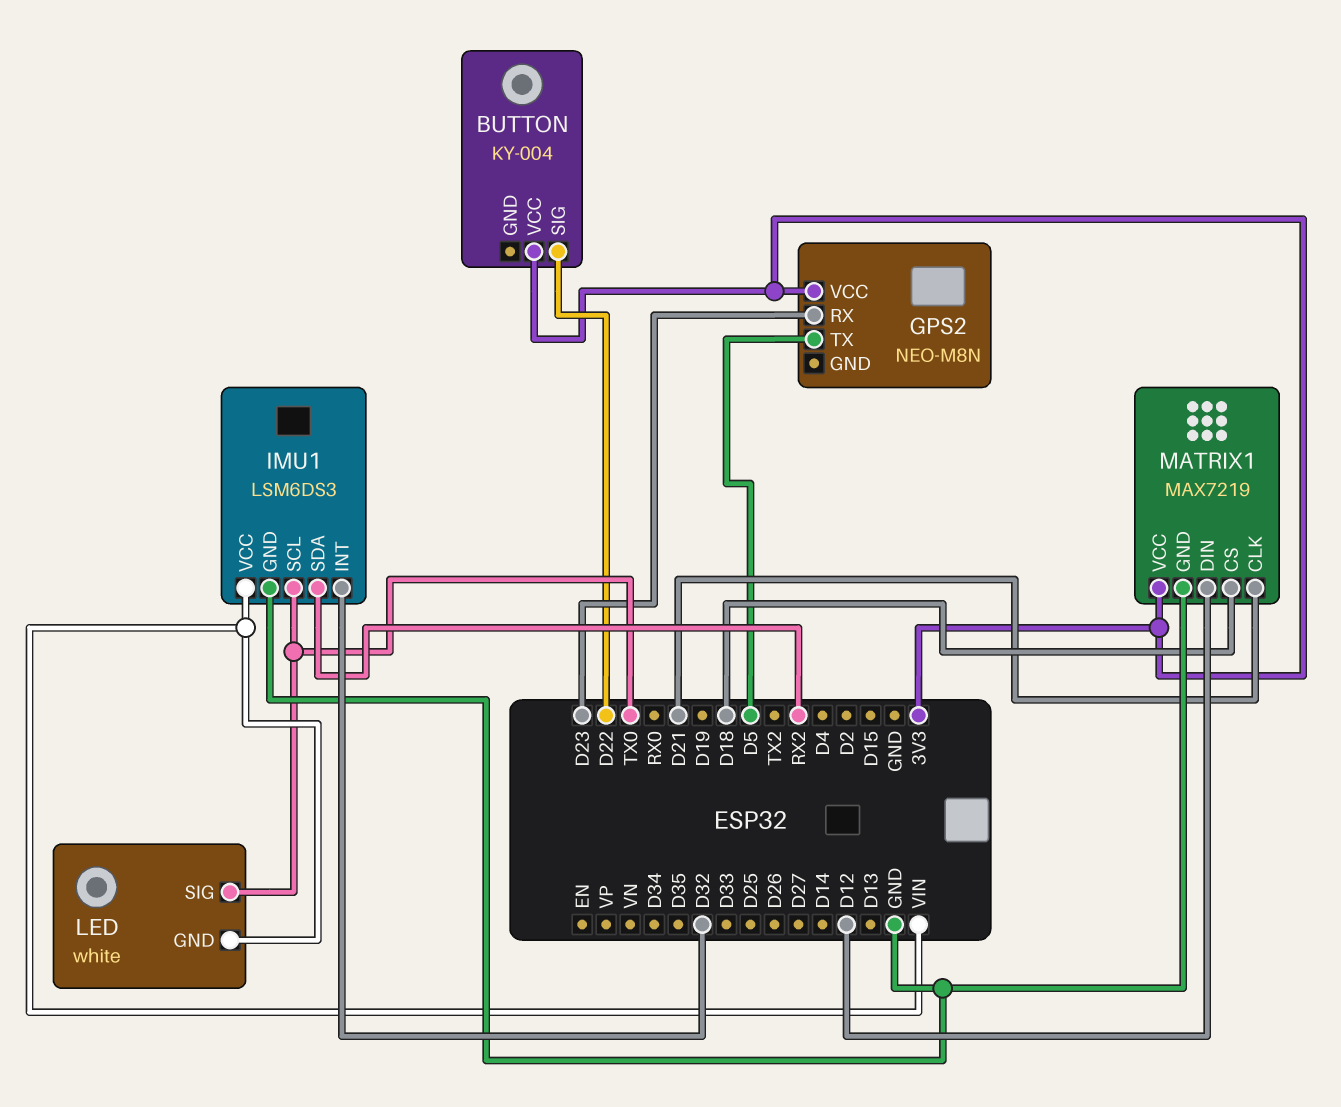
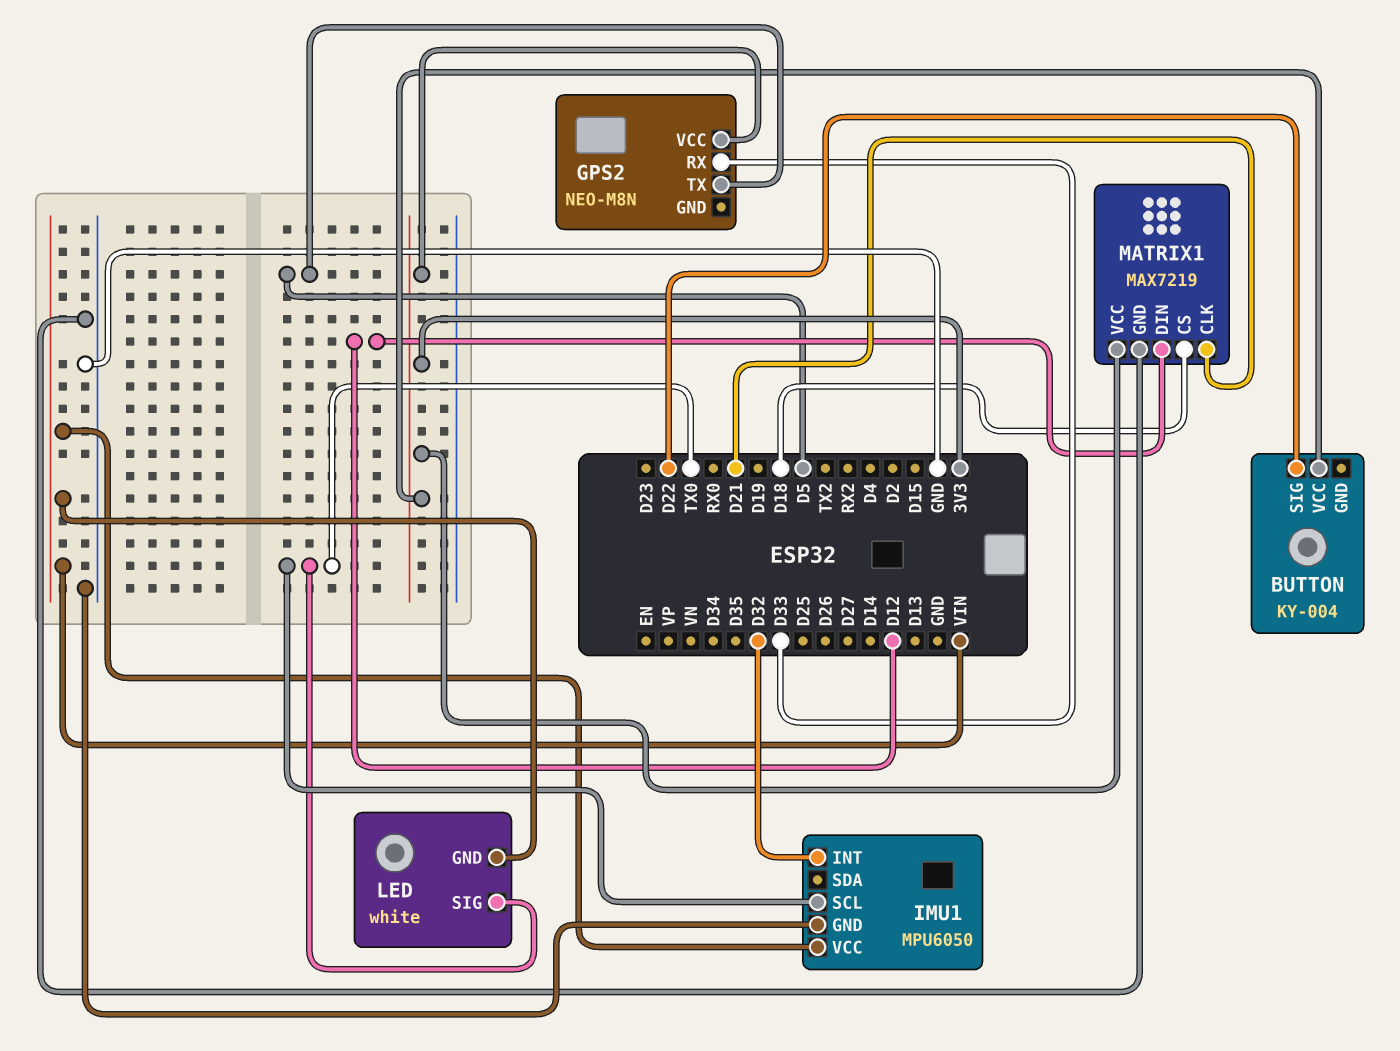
GPS2 pin RX: D23 -> D33
IMU1: LSM6DS3 -> MPU6050
IMU1 pin SDA: RX2 -> none

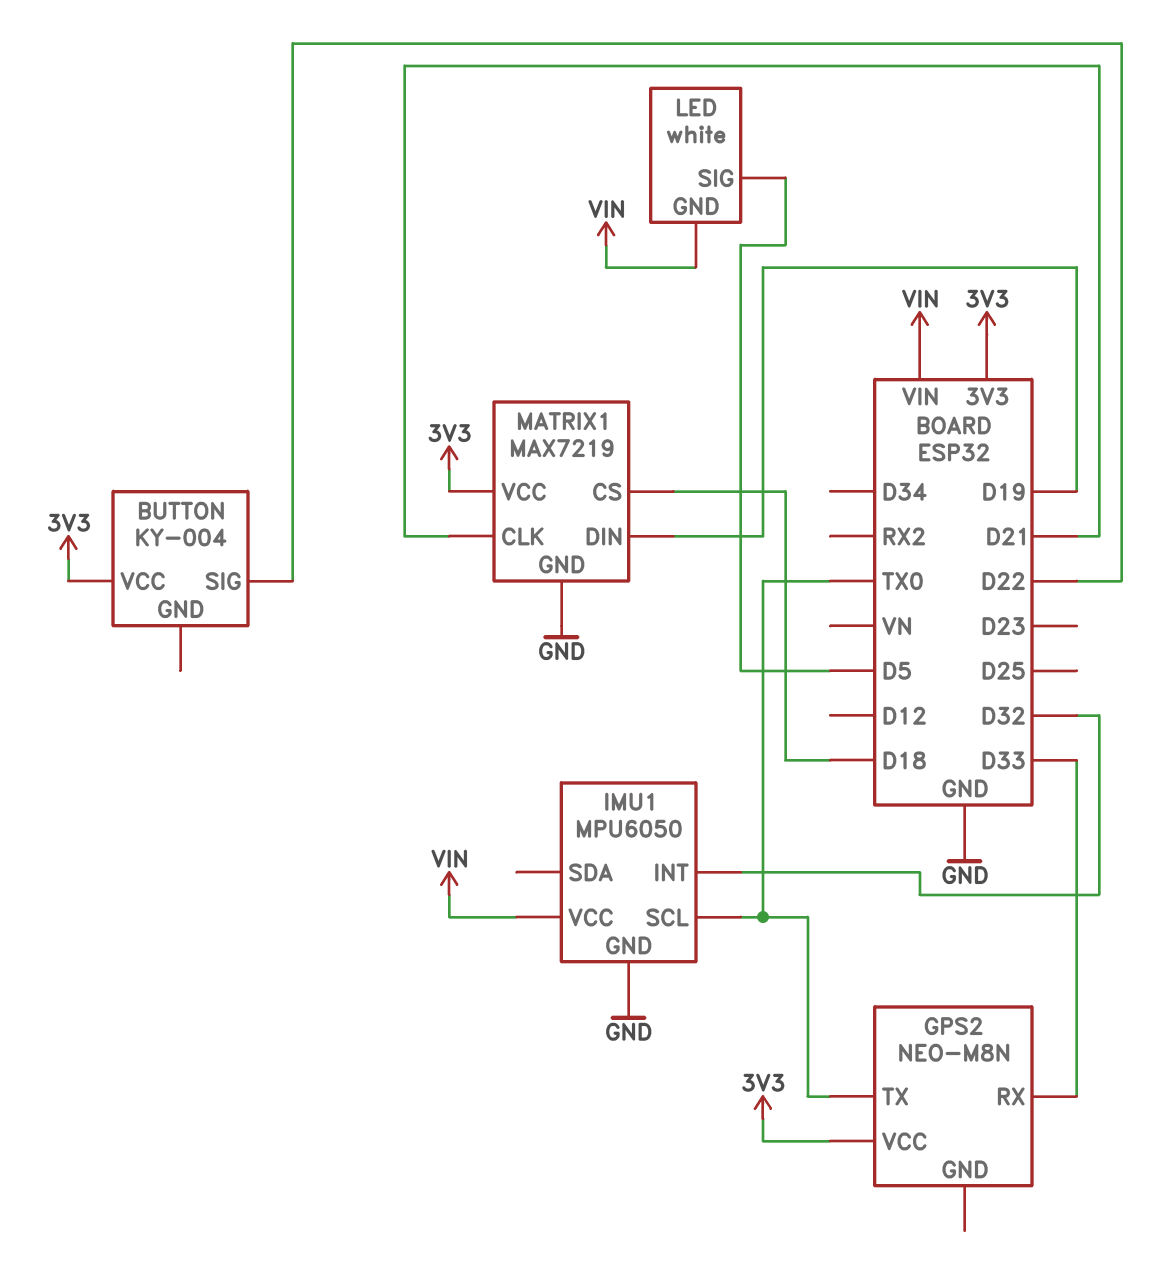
GPS2 pin TX: D5 -> TX0
LED pin SIG: TX0 -> D5
MATRIX1 pin DIN: D12 -> D19

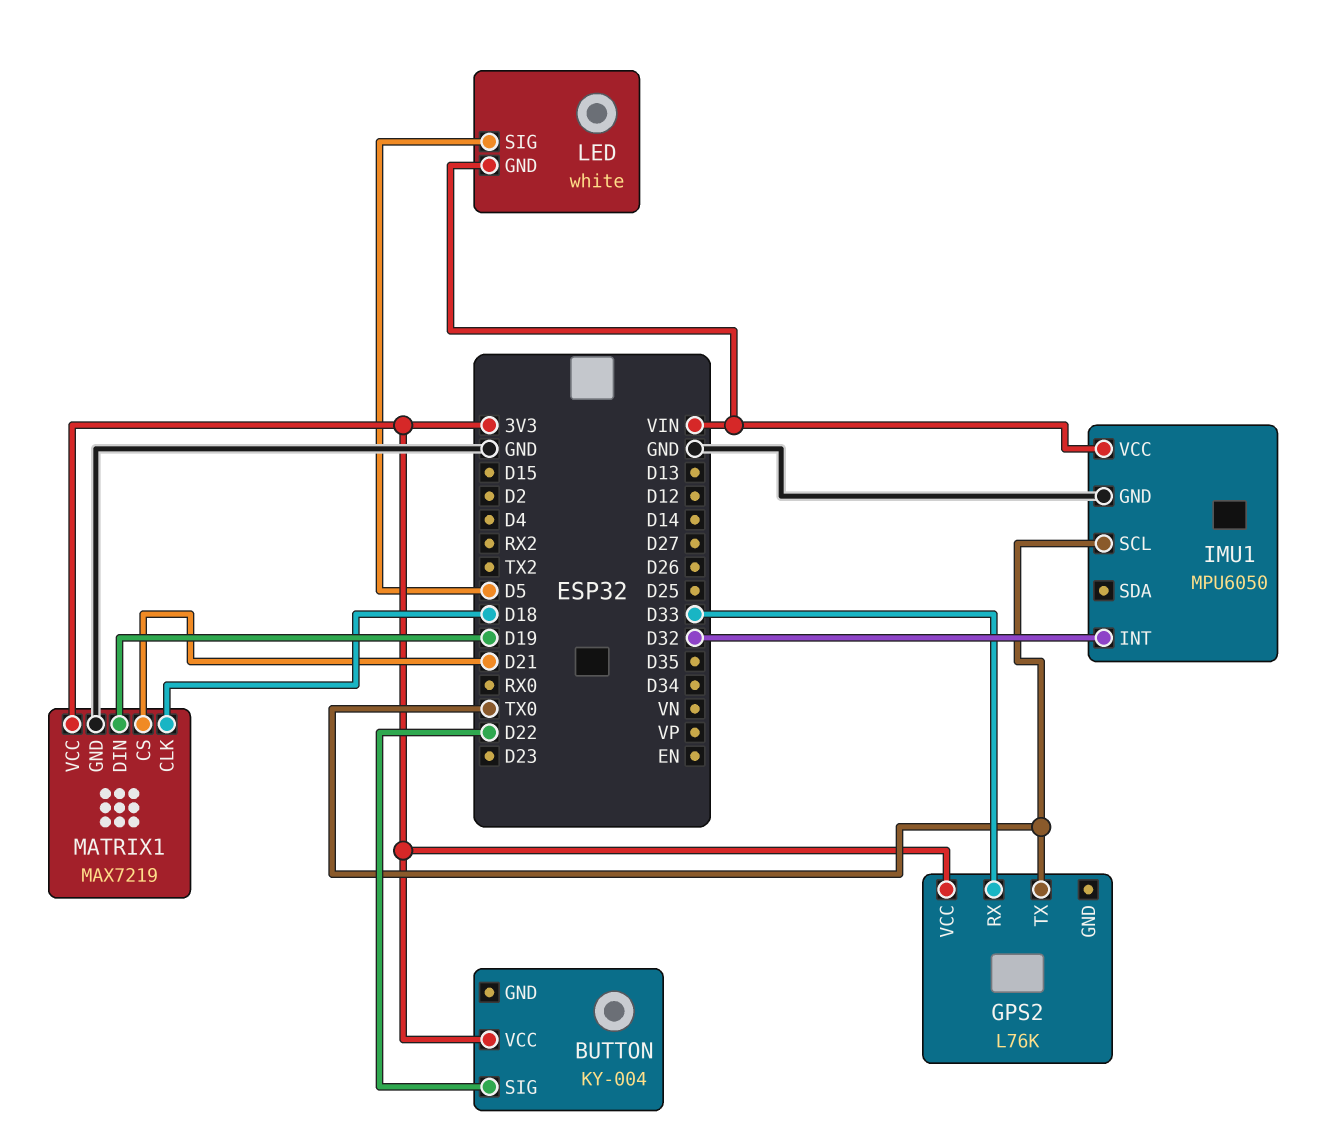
GPS2: NEO-M8N -> L76K
MATRIX1 pin CLK: D21 -> D18
MATRIX1 pin CS: D18 -> D21

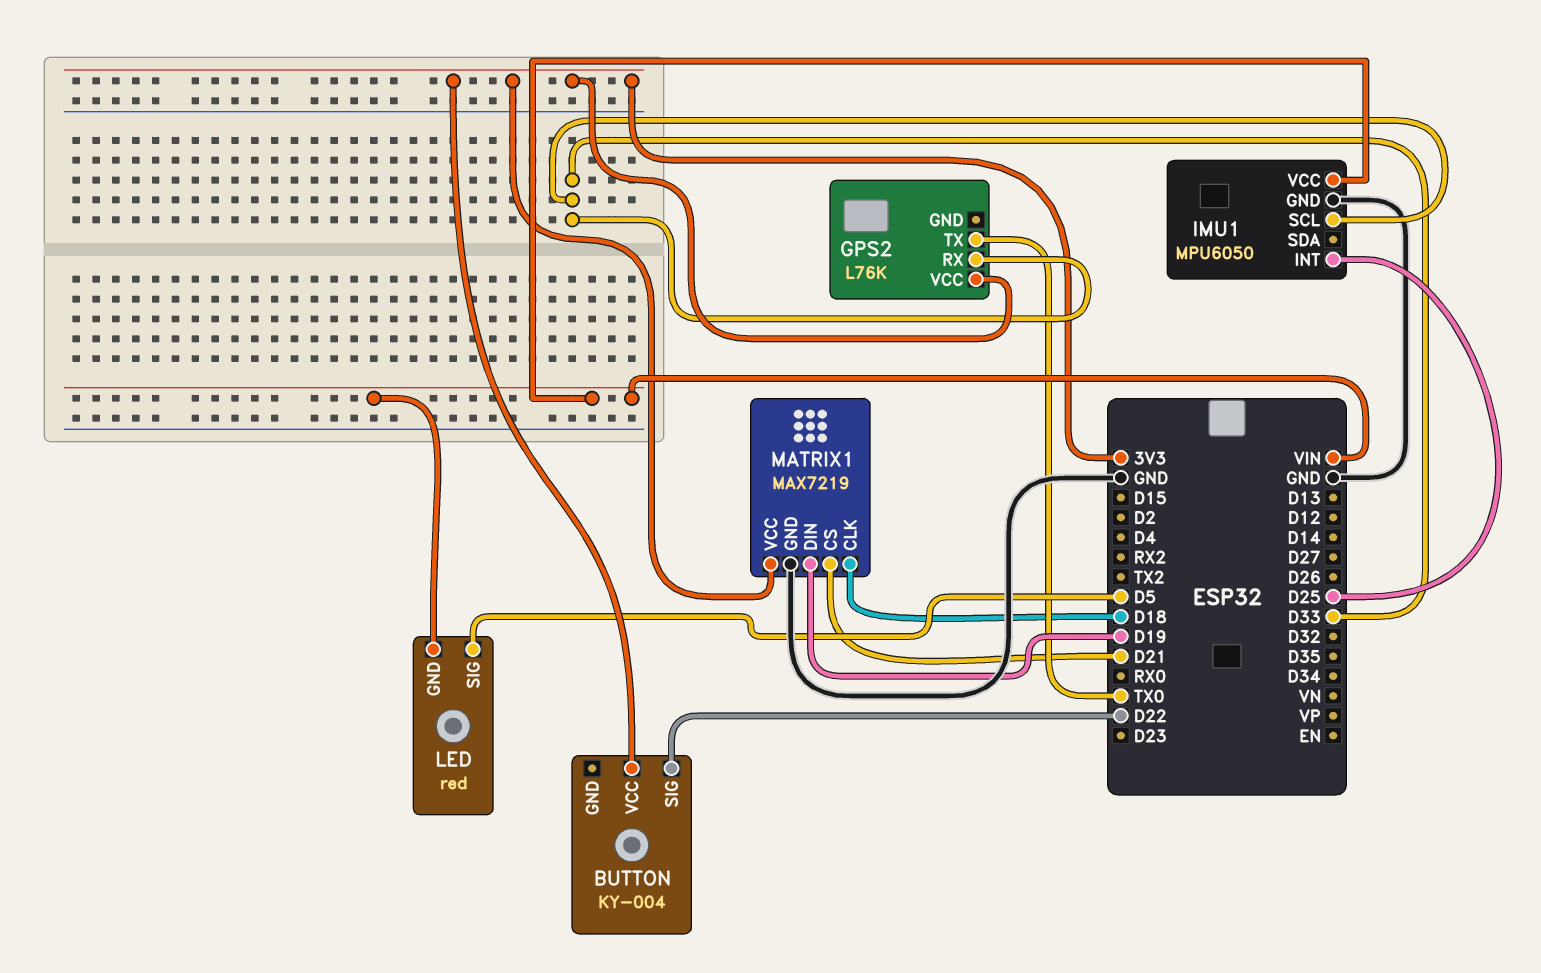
IMU1 pin INT: D32 -> D25
IMU1 pin SCL: TX0 -> D33
LED: white -> red

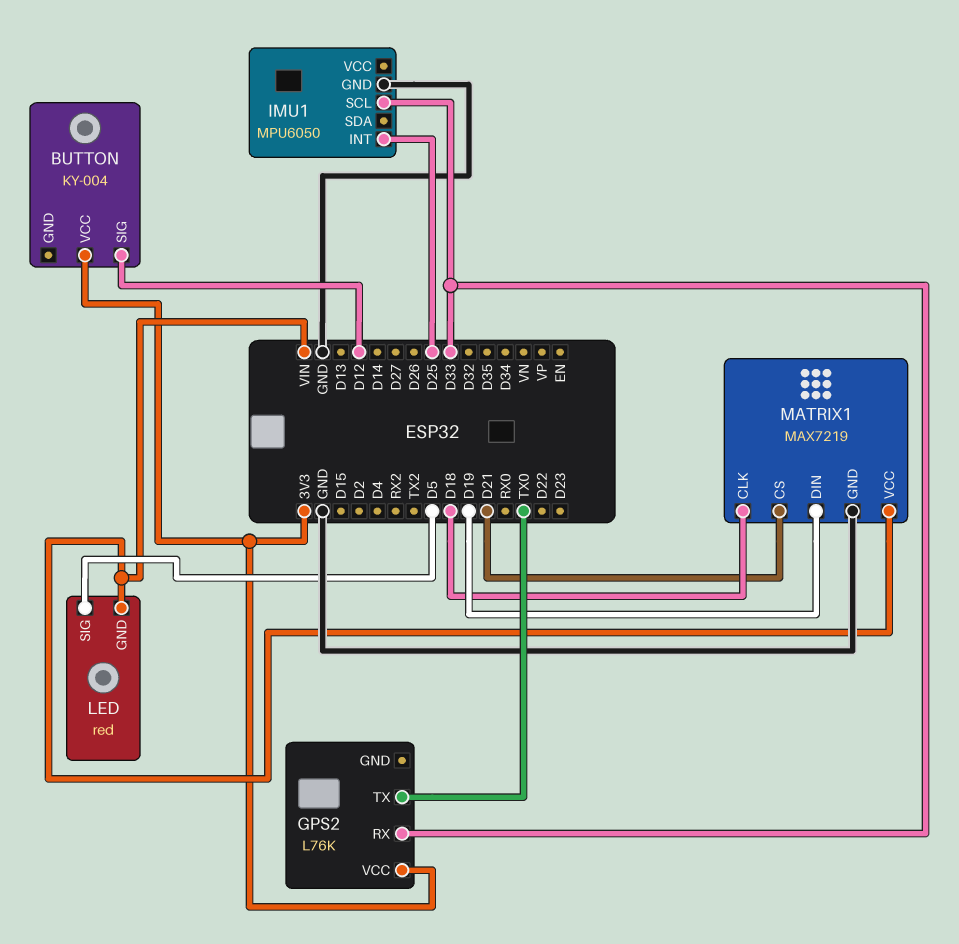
BUTTON pin SIG: D22 -> D12
IMU1 pin VCC: VIN -> none
MATRIX1 pin VCC: 3V3 -> VIN

